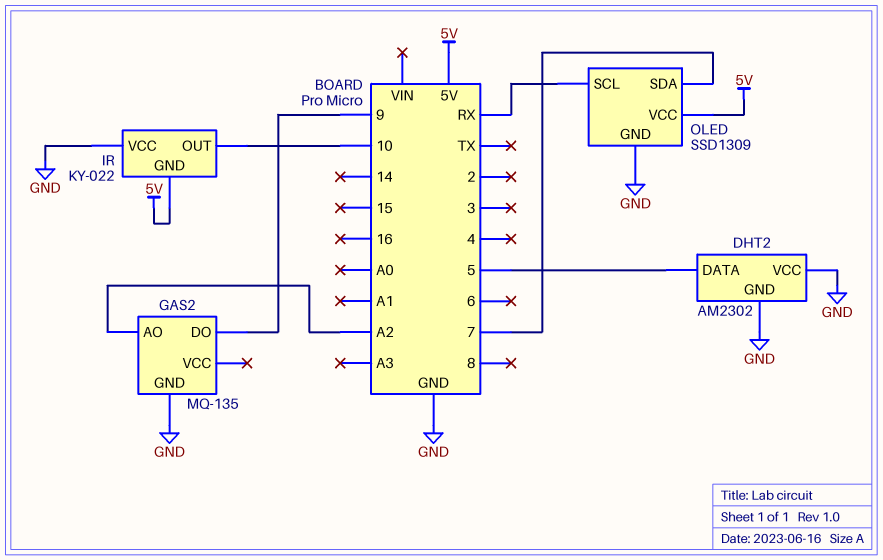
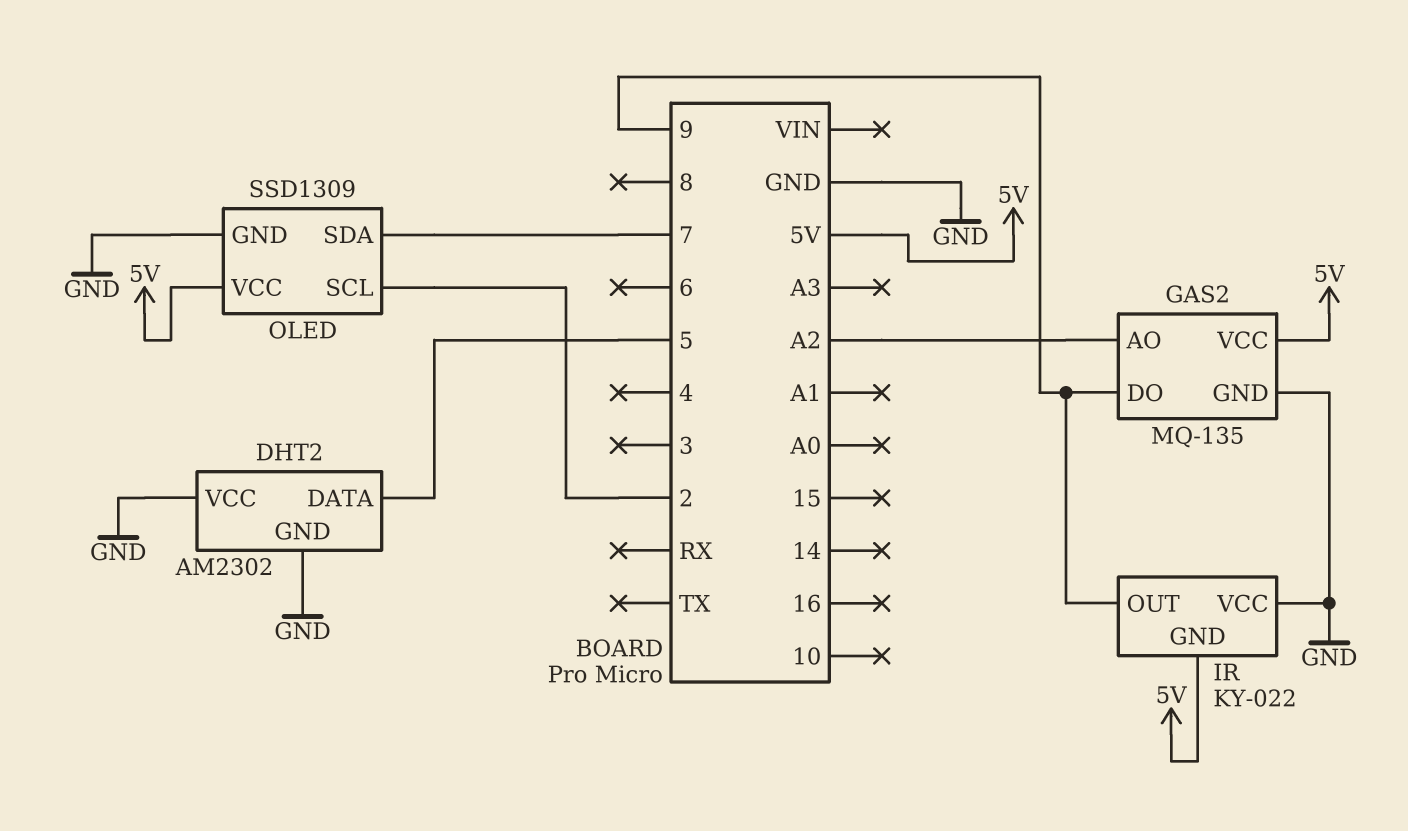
GAS2 pin VCC: none -> 5V
IR pin OUT: 10 -> 9
OLED pin SCL: RX -> 2

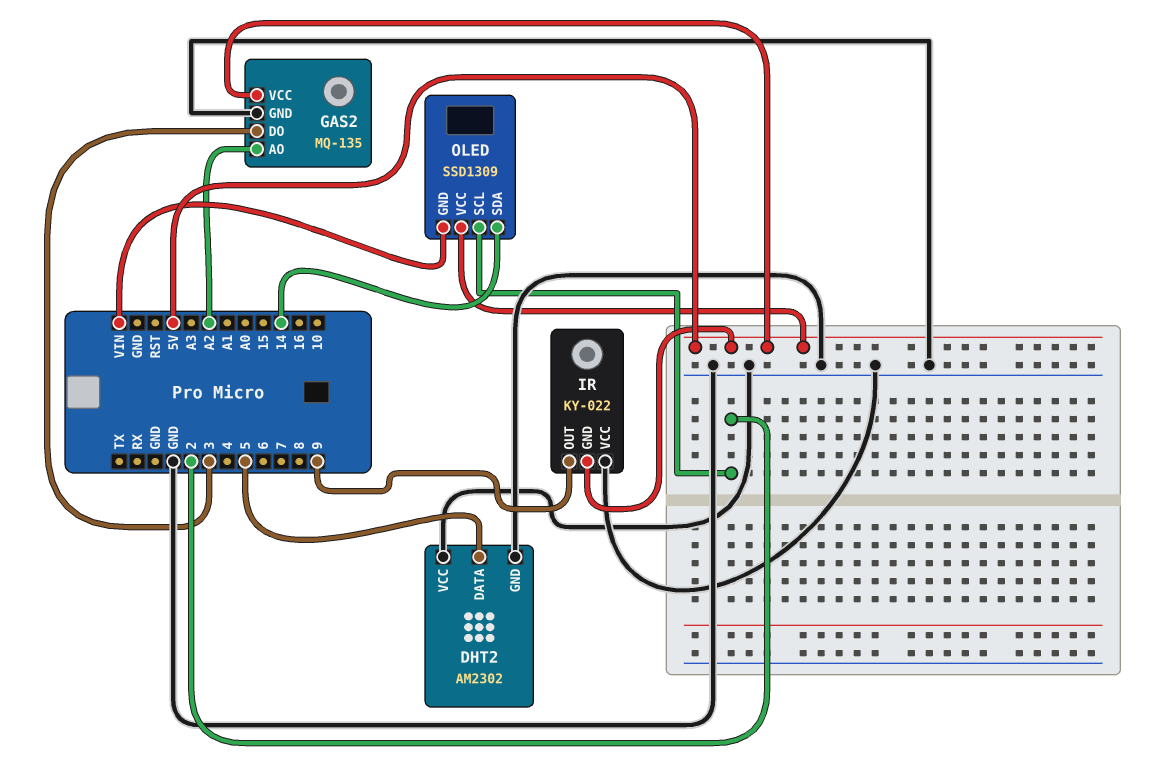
GAS2 pin DO: 9 -> 3
OLED pin GND: GND -> VIN
OLED pin SDA: 7 -> 14

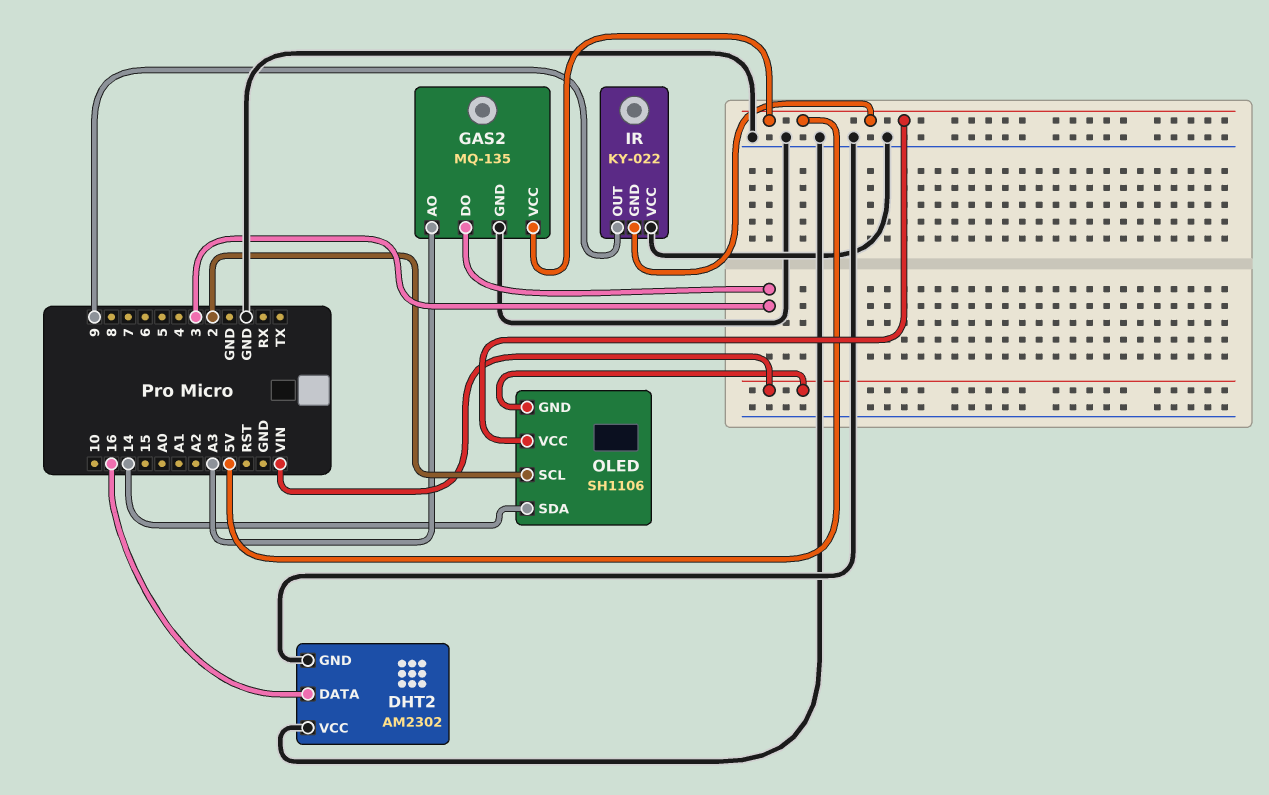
DHT2 pin DATA: 5 -> 16
GAS2 pin AO: A2 -> A3
OLED: SSD1309 -> SH1106

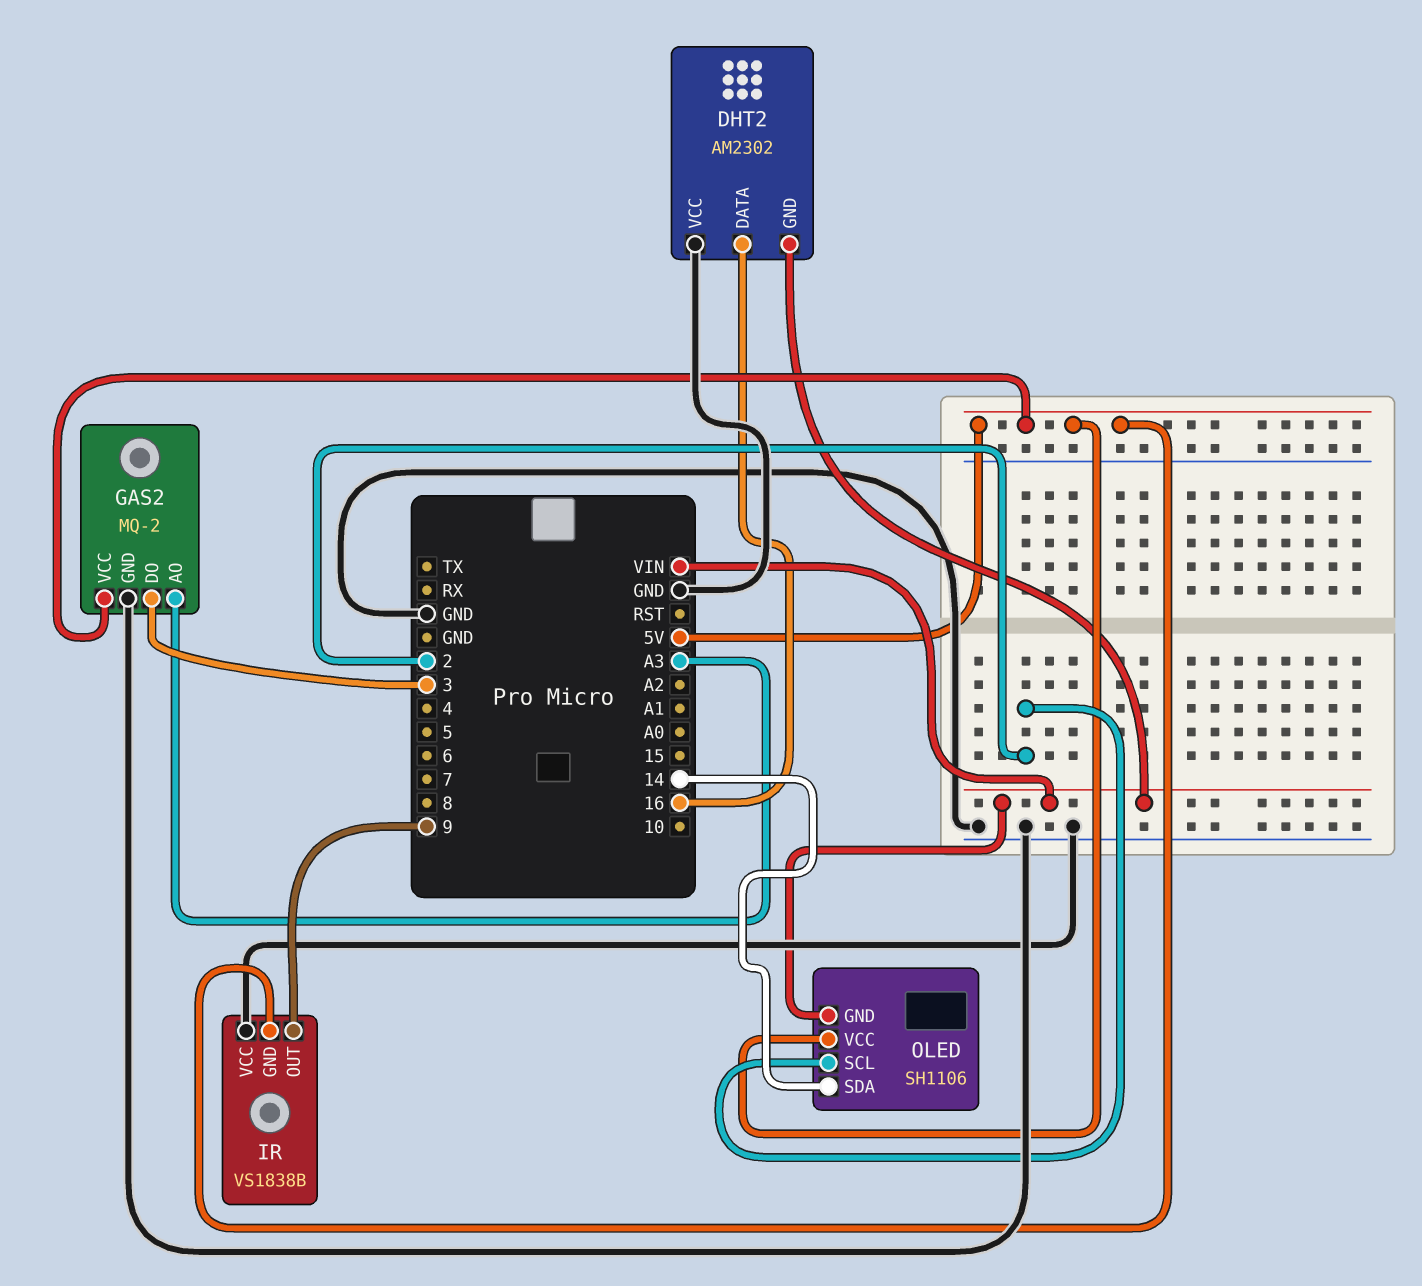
DHT2 pin GND: GND -> VIN
GAS2: MQ-135 -> MQ-2
IR: KY-022 -> VS1838B

